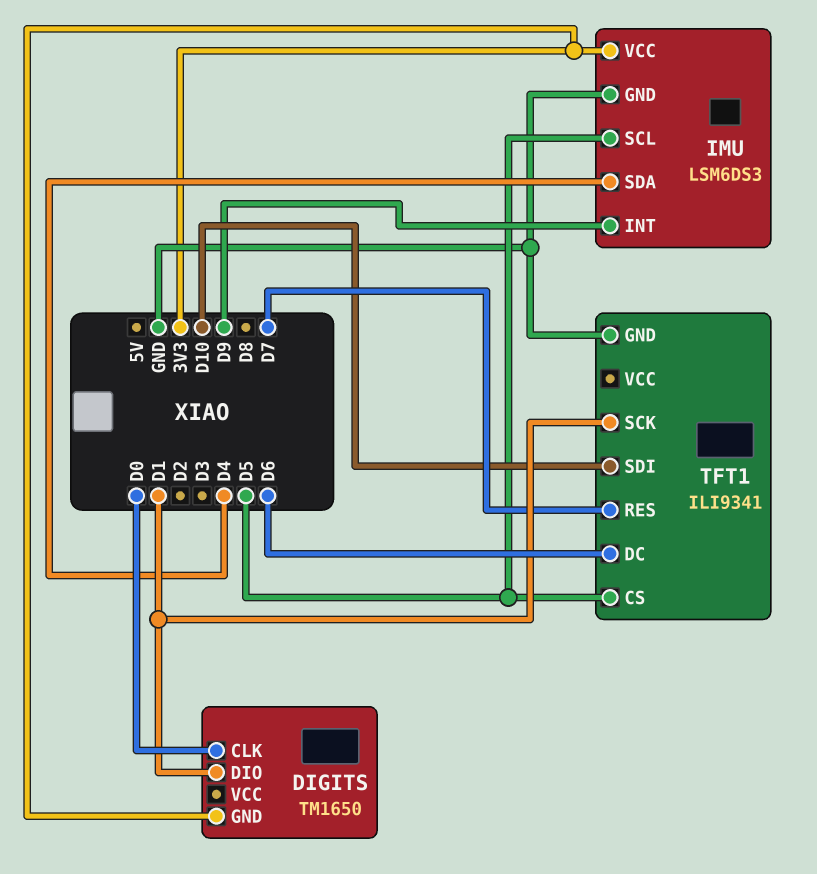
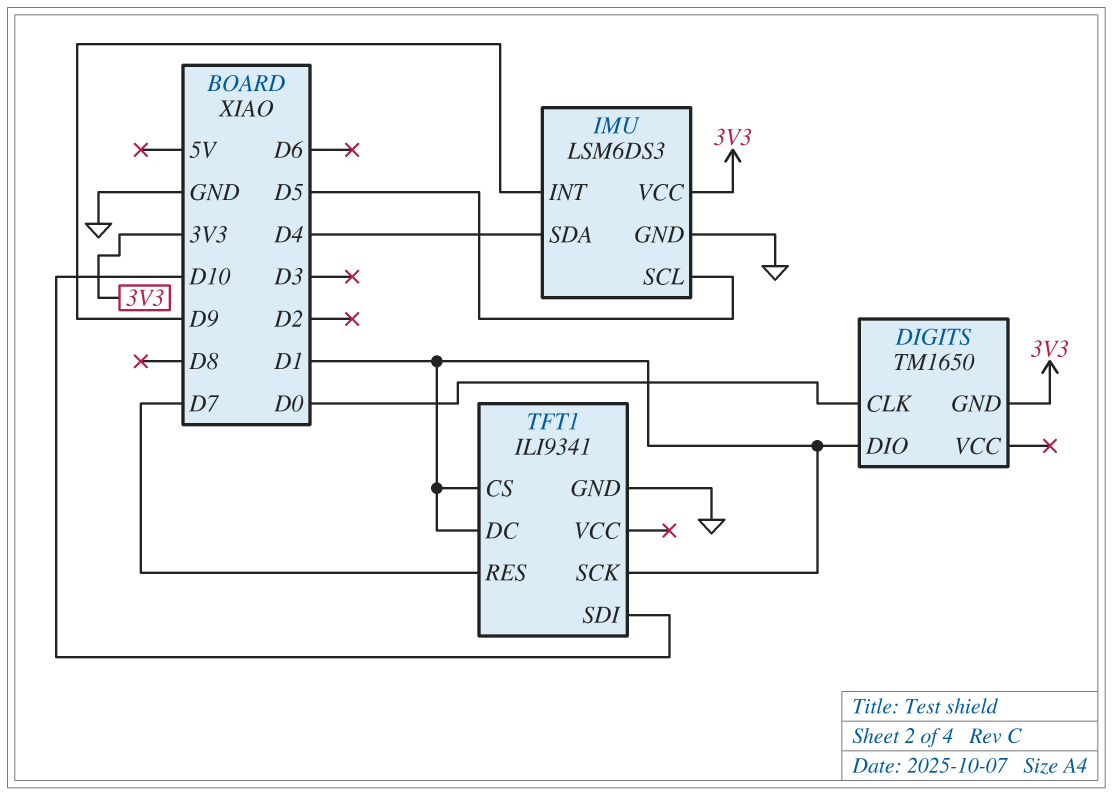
TFT1 pin CS: D5 -> D1
TFT1 pin DC: D6 -> D1

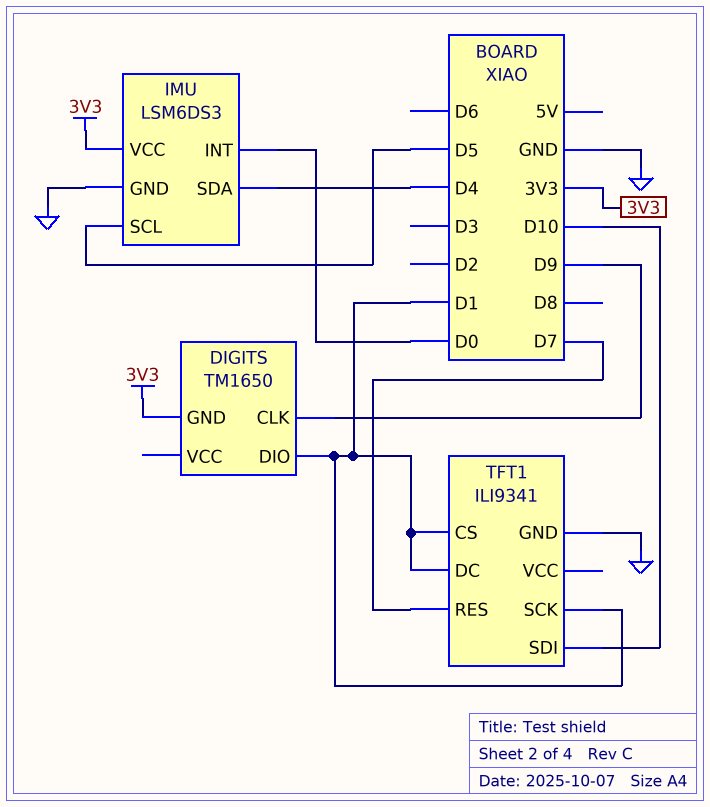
DIGITS pin CLK: D0 -> D9
IMU pin INT: D9 -> D0

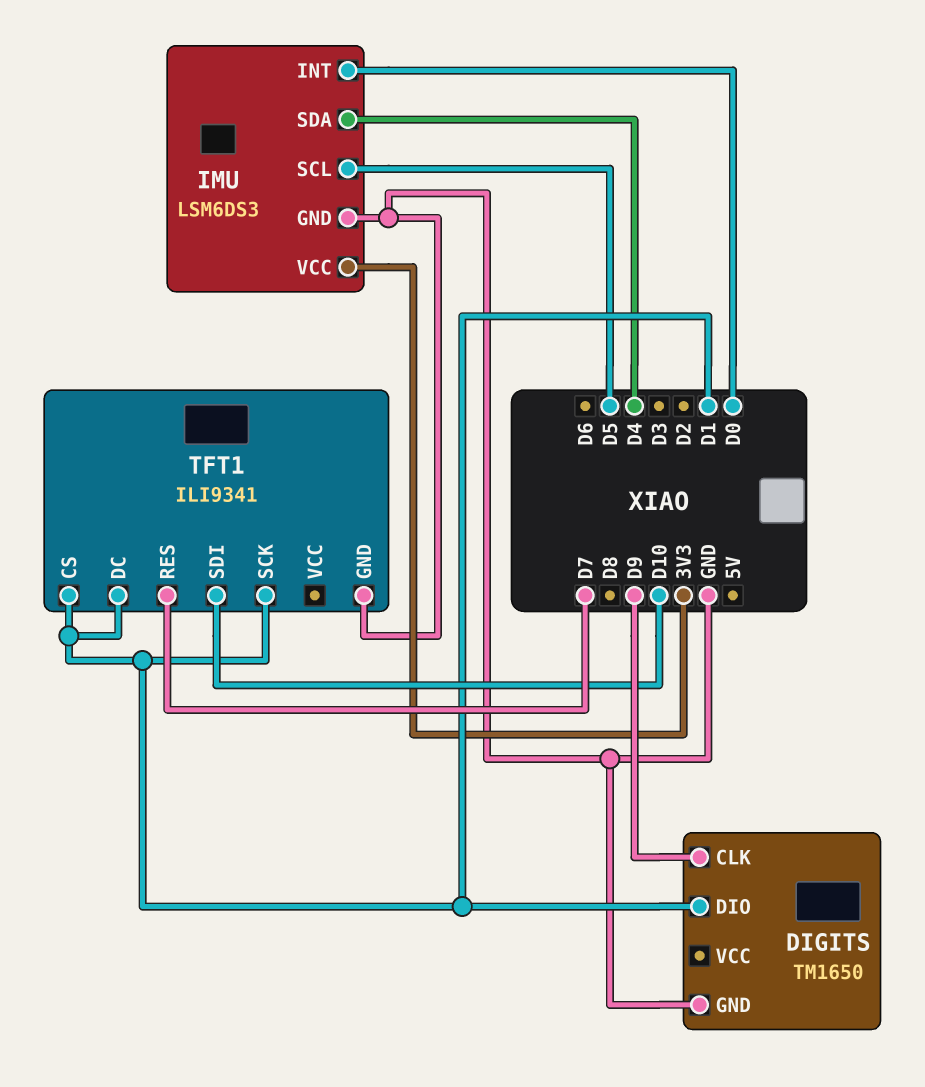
DIGITS pin GND: 3V3 -> GND

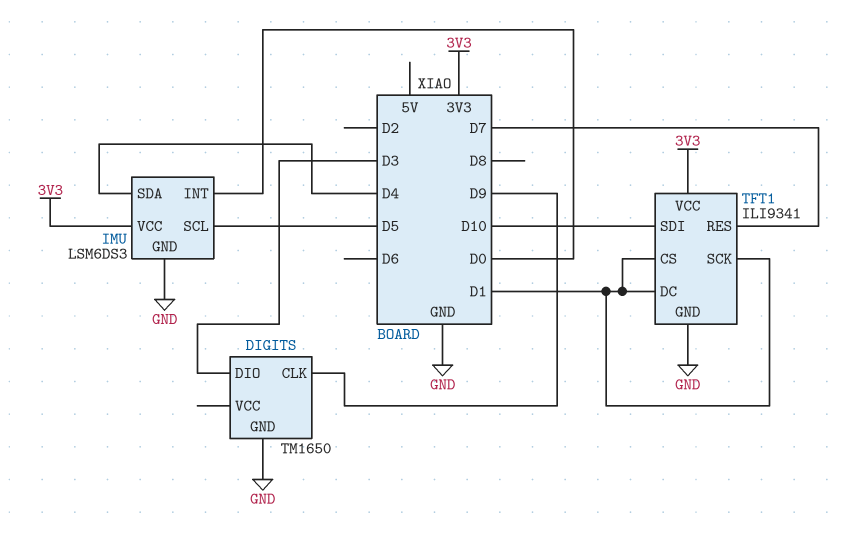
DIGITS pin DIO: D1 -> D3
TFT1 pin VCC: none -> 3V3

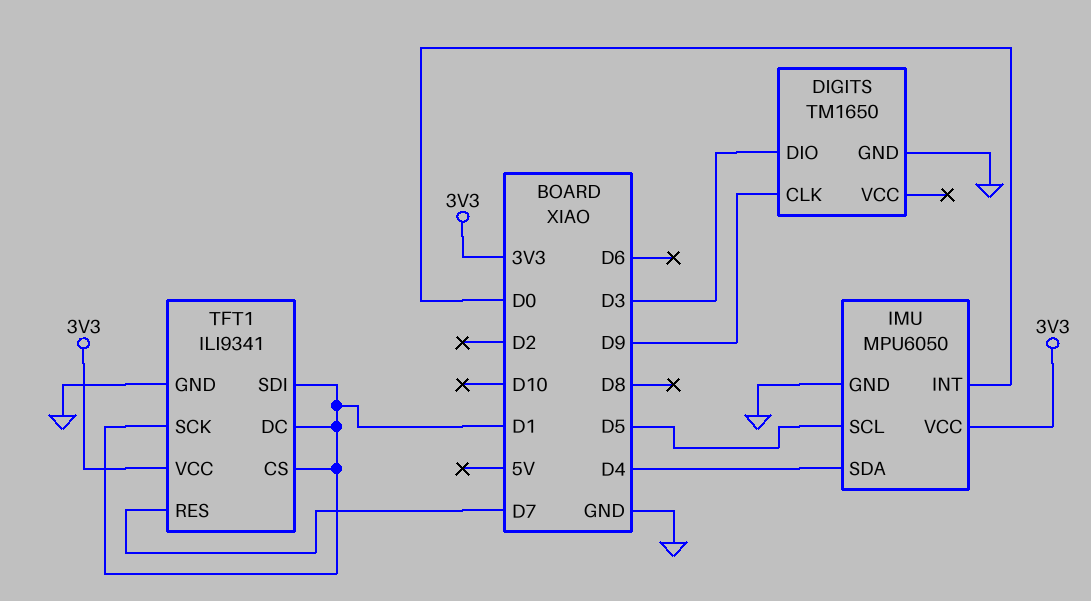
IMU: LSM6DS3 -> MPU6050
TFT1 pin SDI: D10 -> D1

